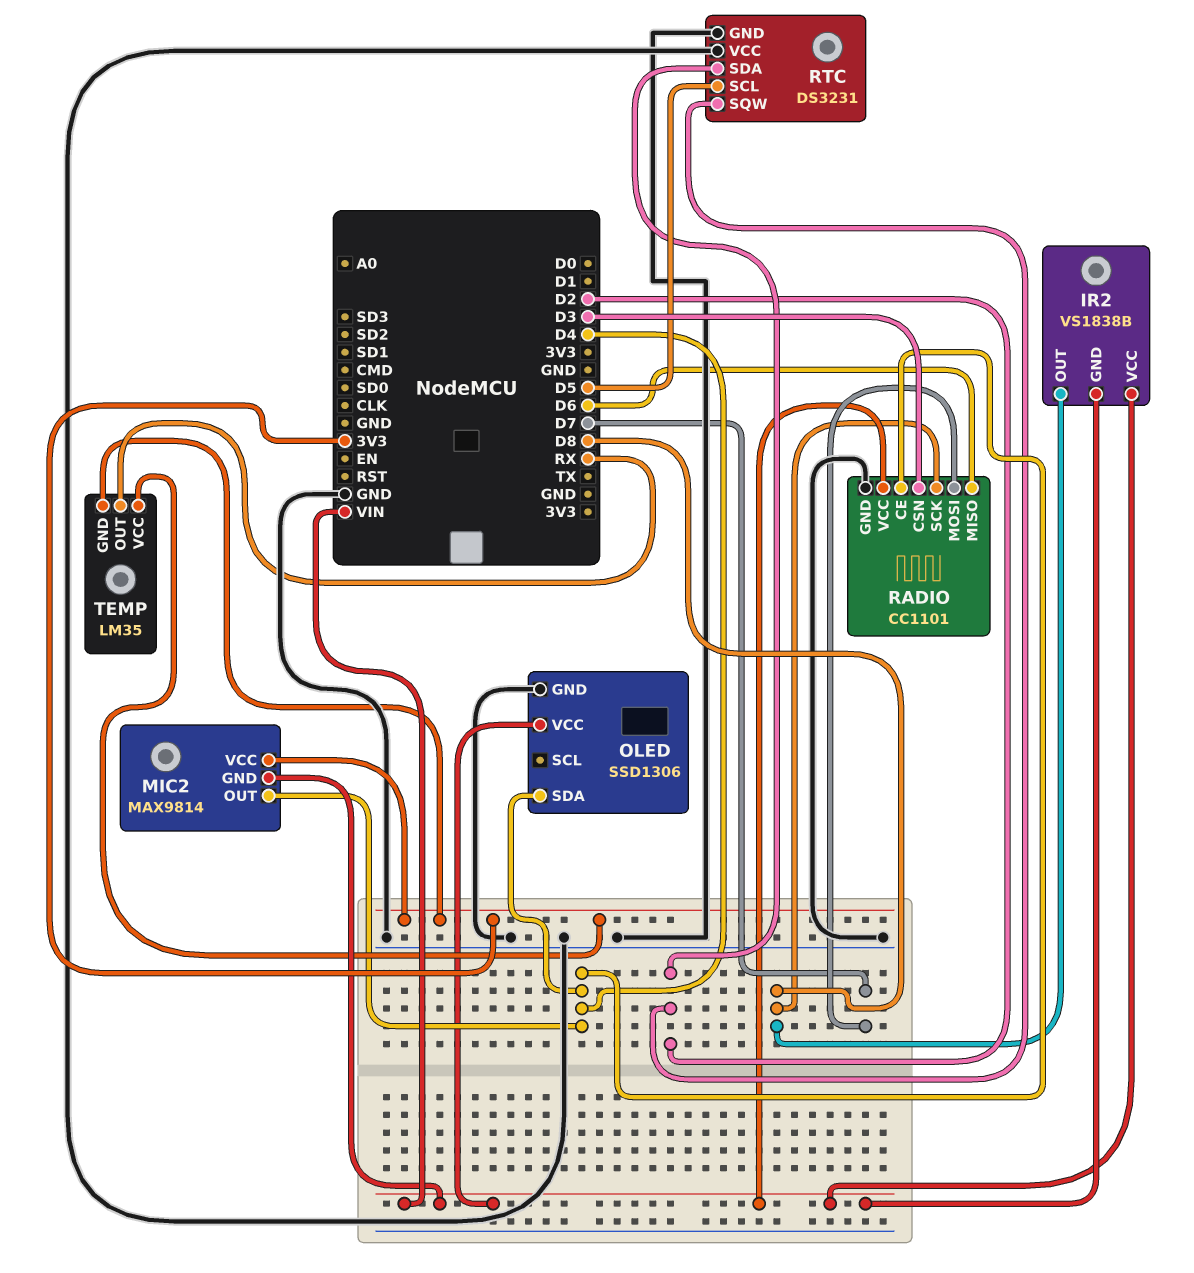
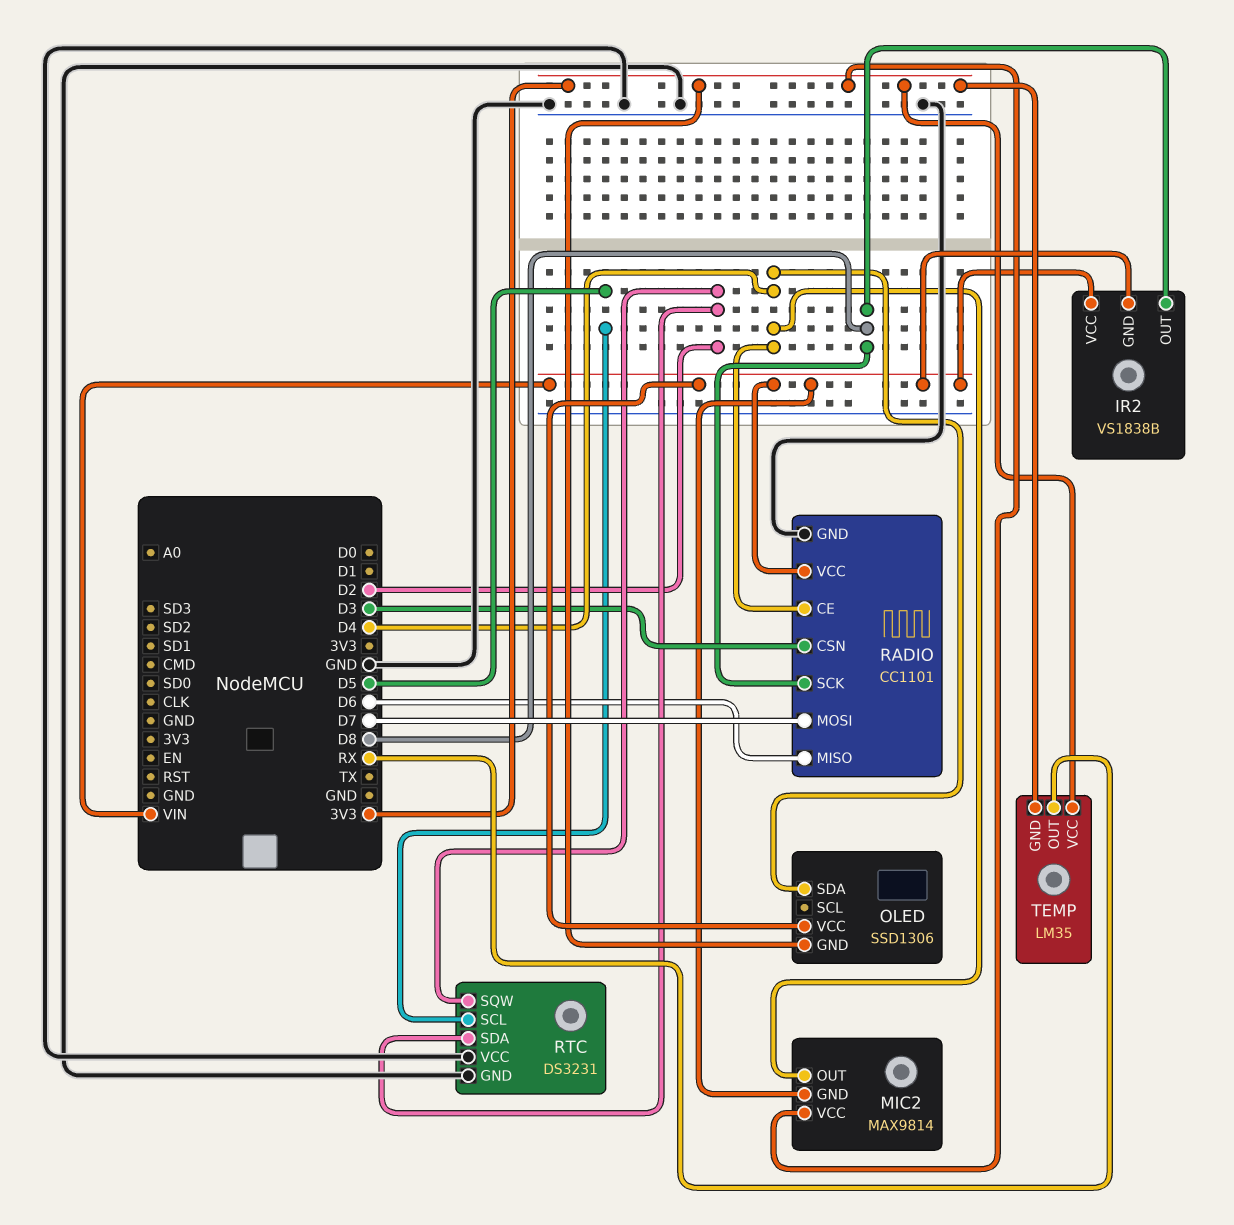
OLED pin GND: GND -> 3V3

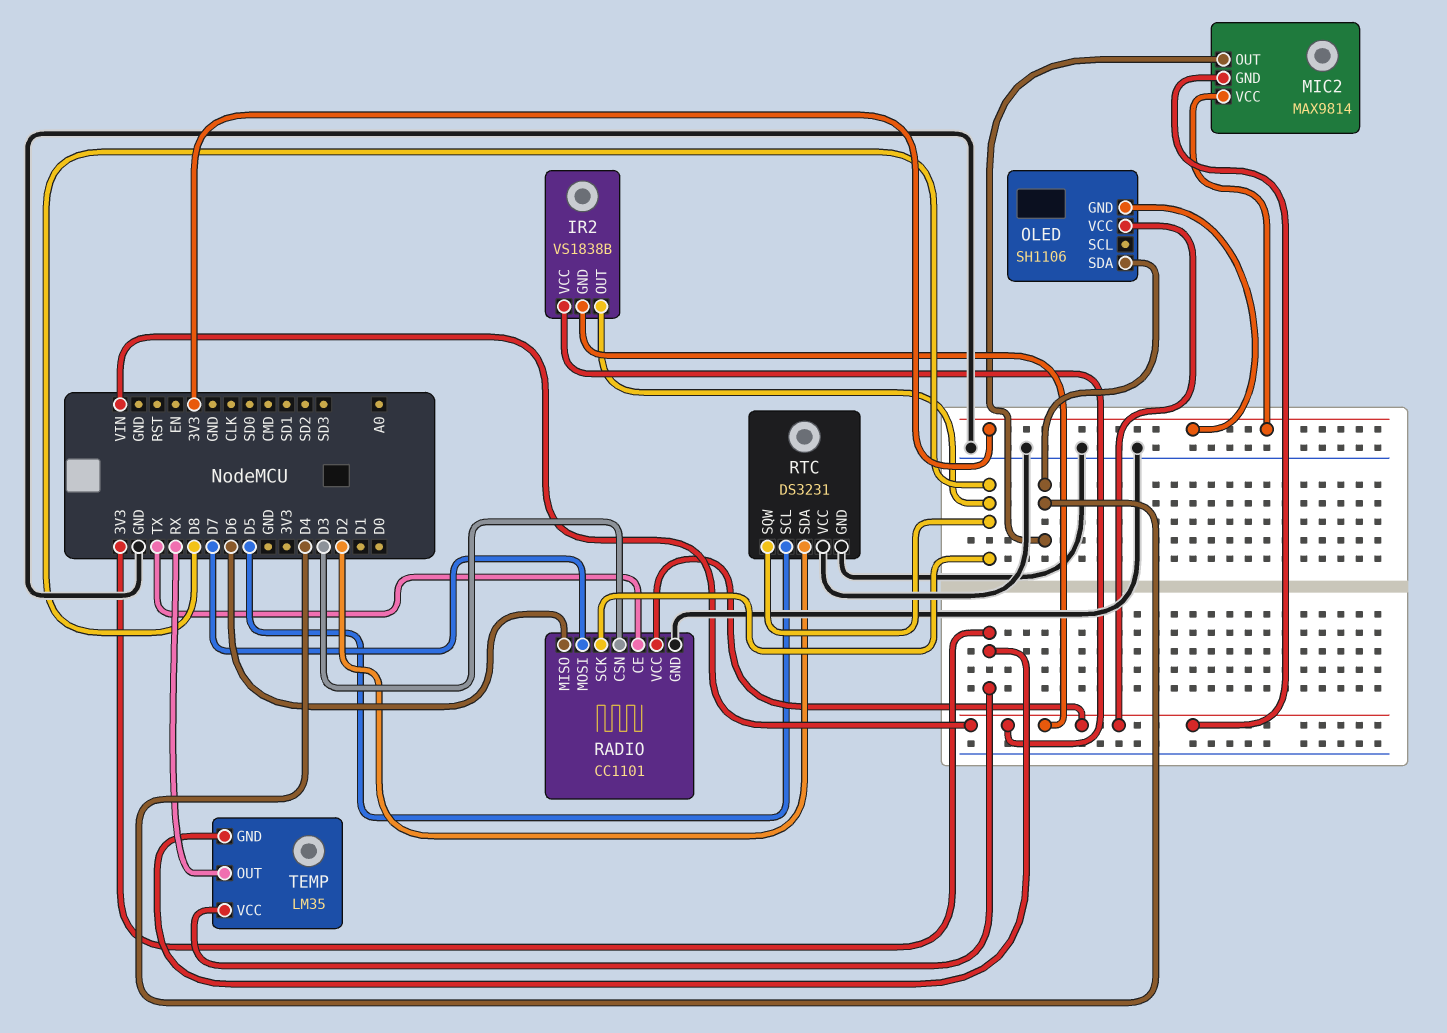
OLED: SSD1306 -> SH1106
RADIO pin CE: D4 -> TX
RTC pin SQW: D2 -> D8

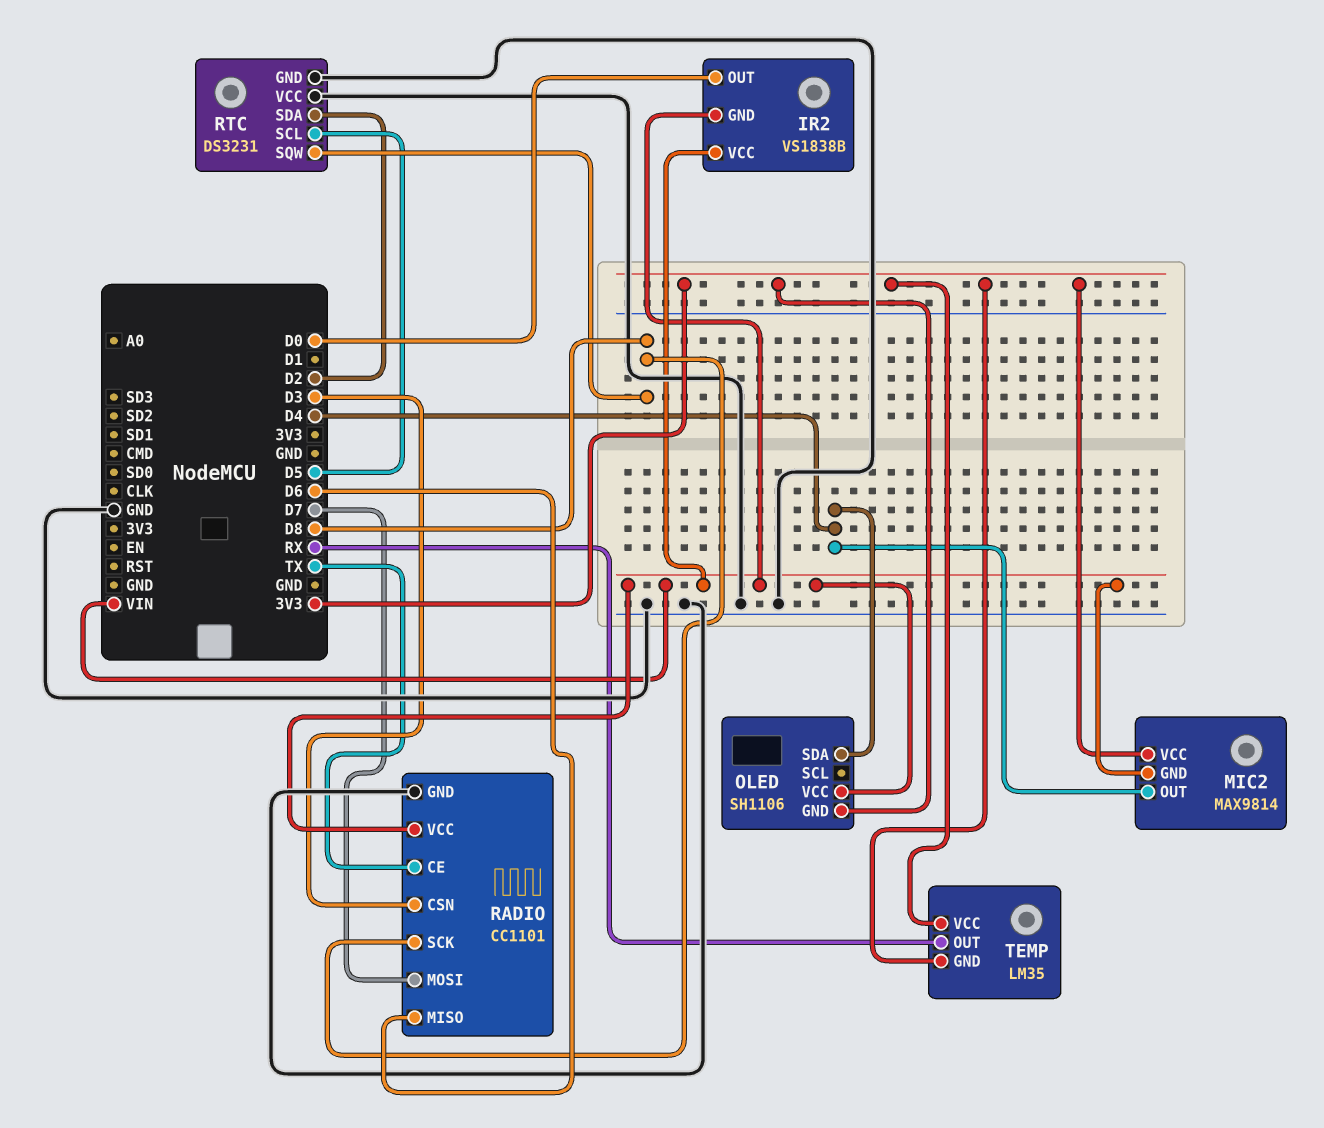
IR2 pin OUT: D8 -> D0

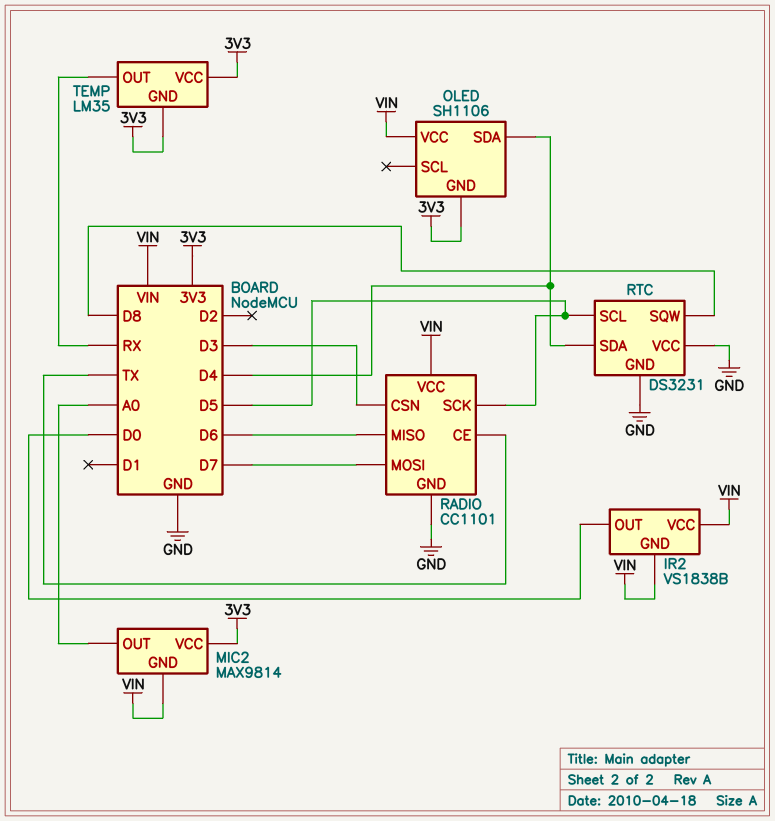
MIC2 pin OUT: D4 -> A0
RADIO pin SCK: D8 -> D5
RTC pin SDA: D2 -> D4

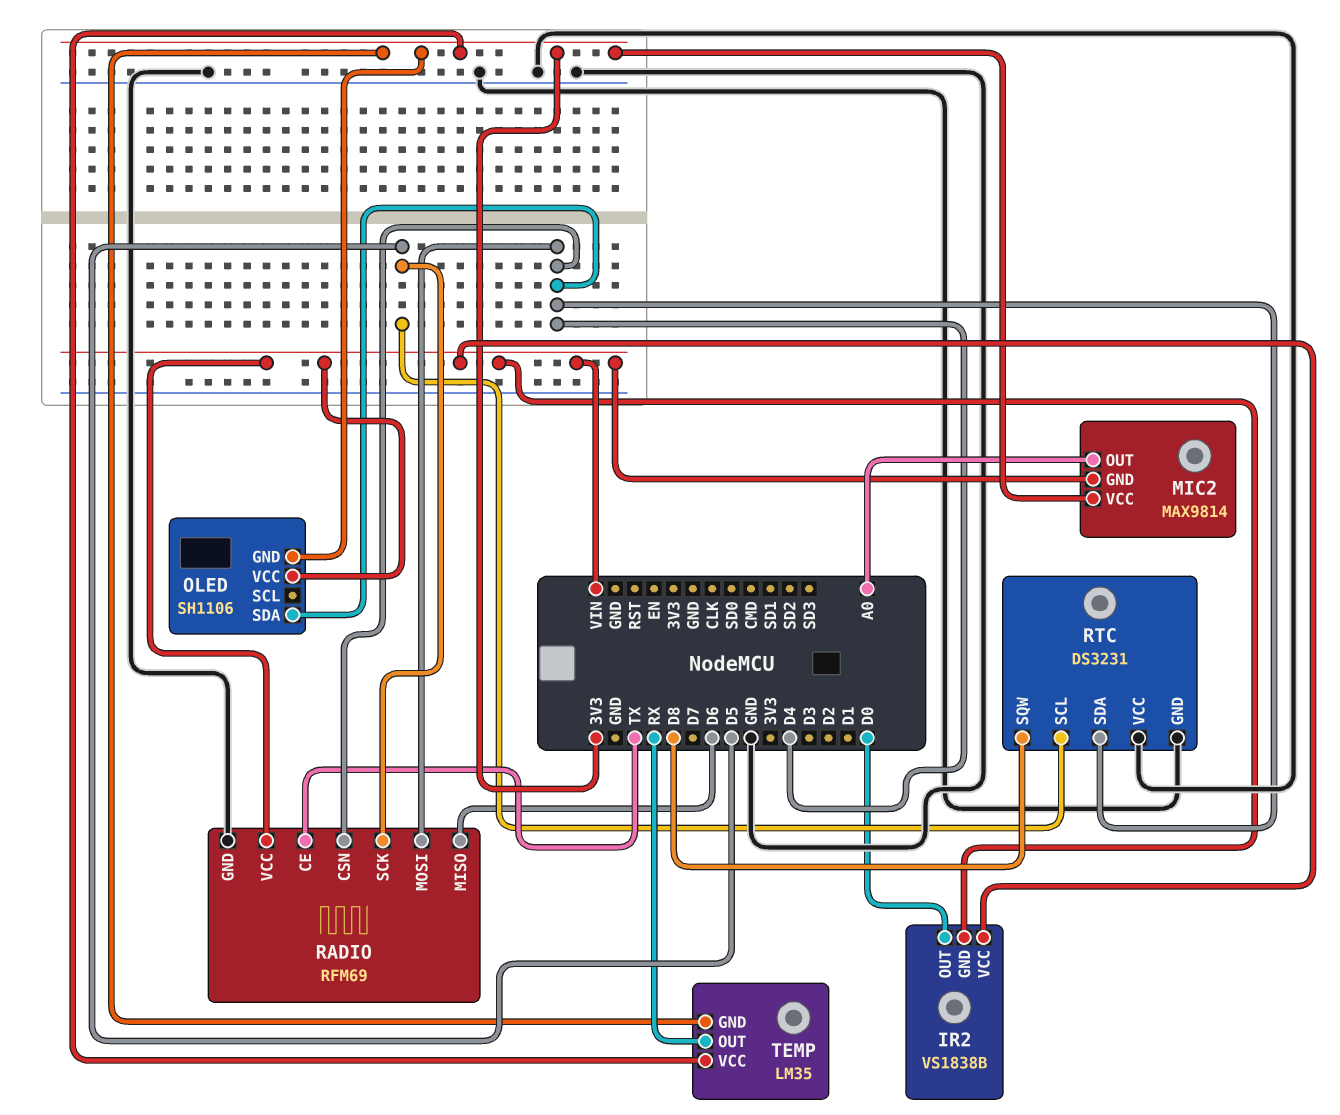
RADIO: CC1101 -> RFM69
RADIO pin CSN: D3 -> D4
RADIO pin MOSI: D7 -> D4

